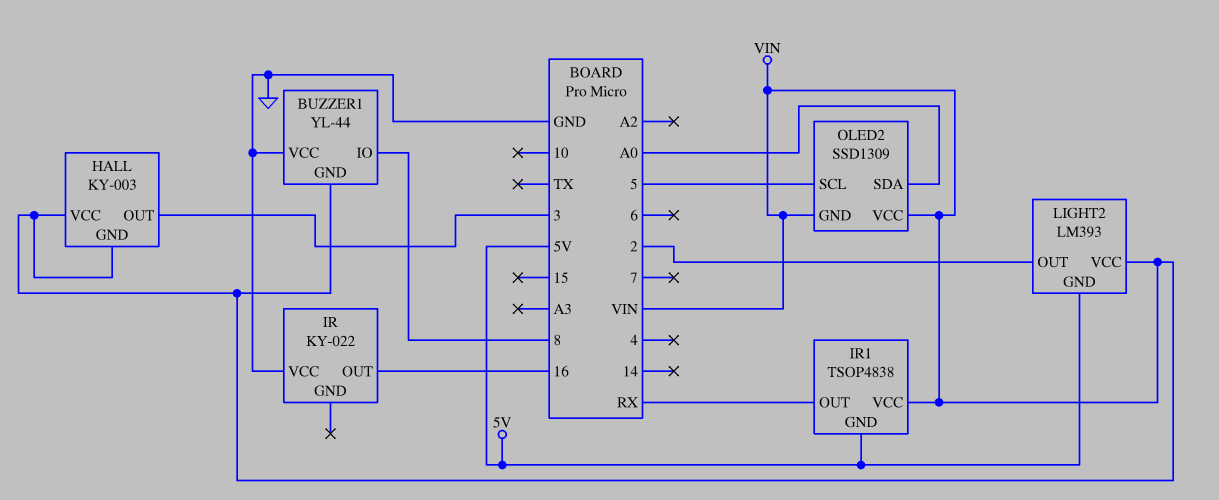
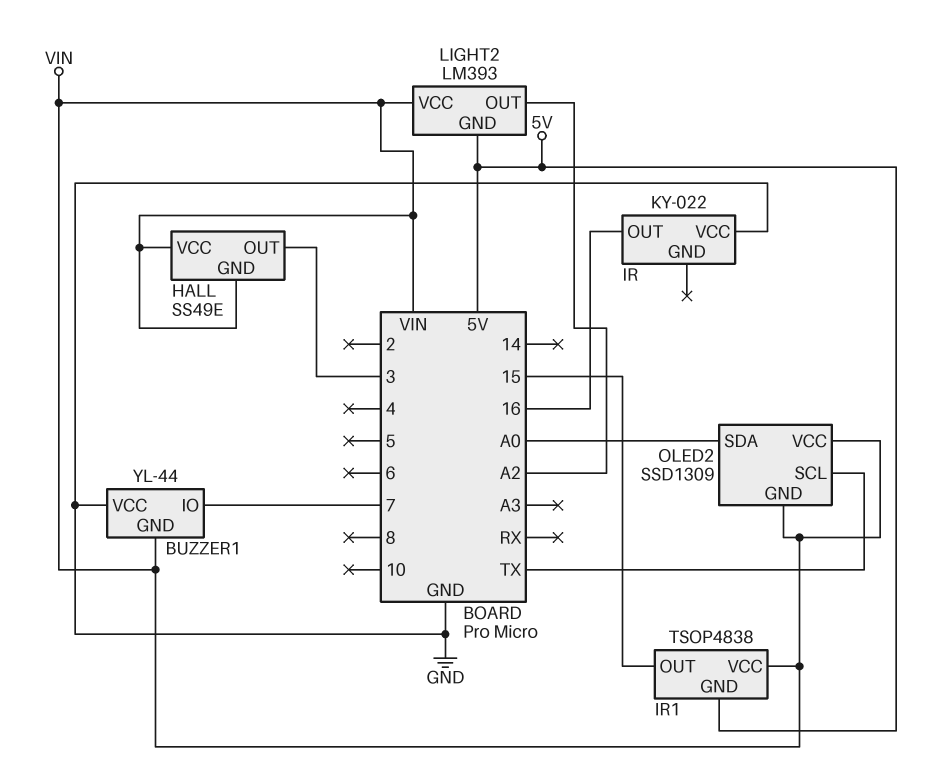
BUZZER1 pin IO: 8 -> 7
HALL: KY-003 -> SS49E
IR1 pin OUT: RX -> 15
LIGHT2 pin OUT: 2 -> A2
OLED2 pin SCL: 5 -> TX

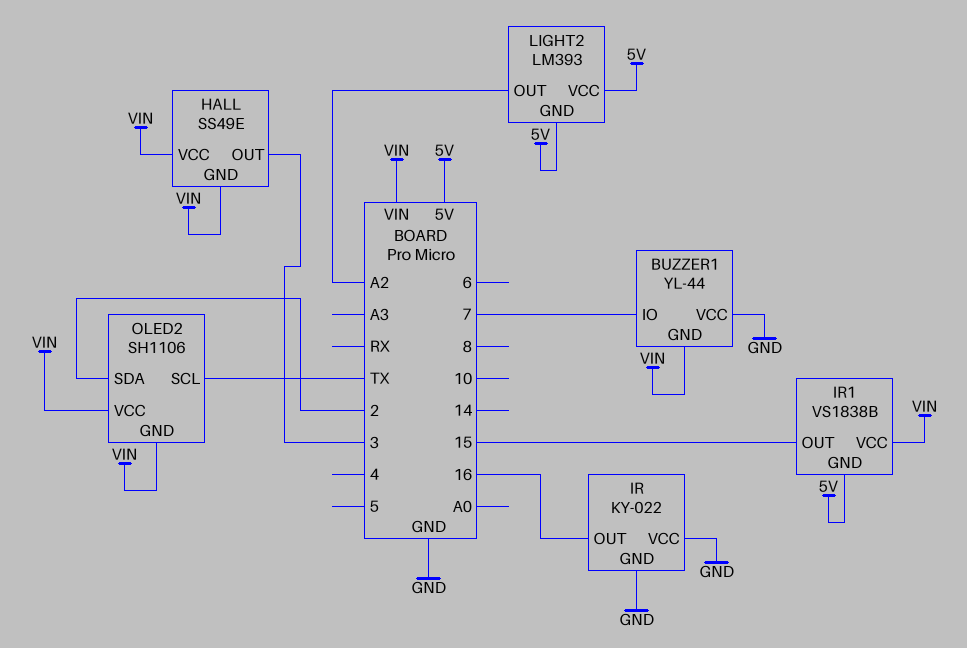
IR pin GND: none -> GND
IR1: TSOP4838 -> VS1838B
LIGHT2 pin VCC: VIN -> 5V
OLED2: SSD1309 -> SH1106
OLED2 pin SDA: A0 -> 2

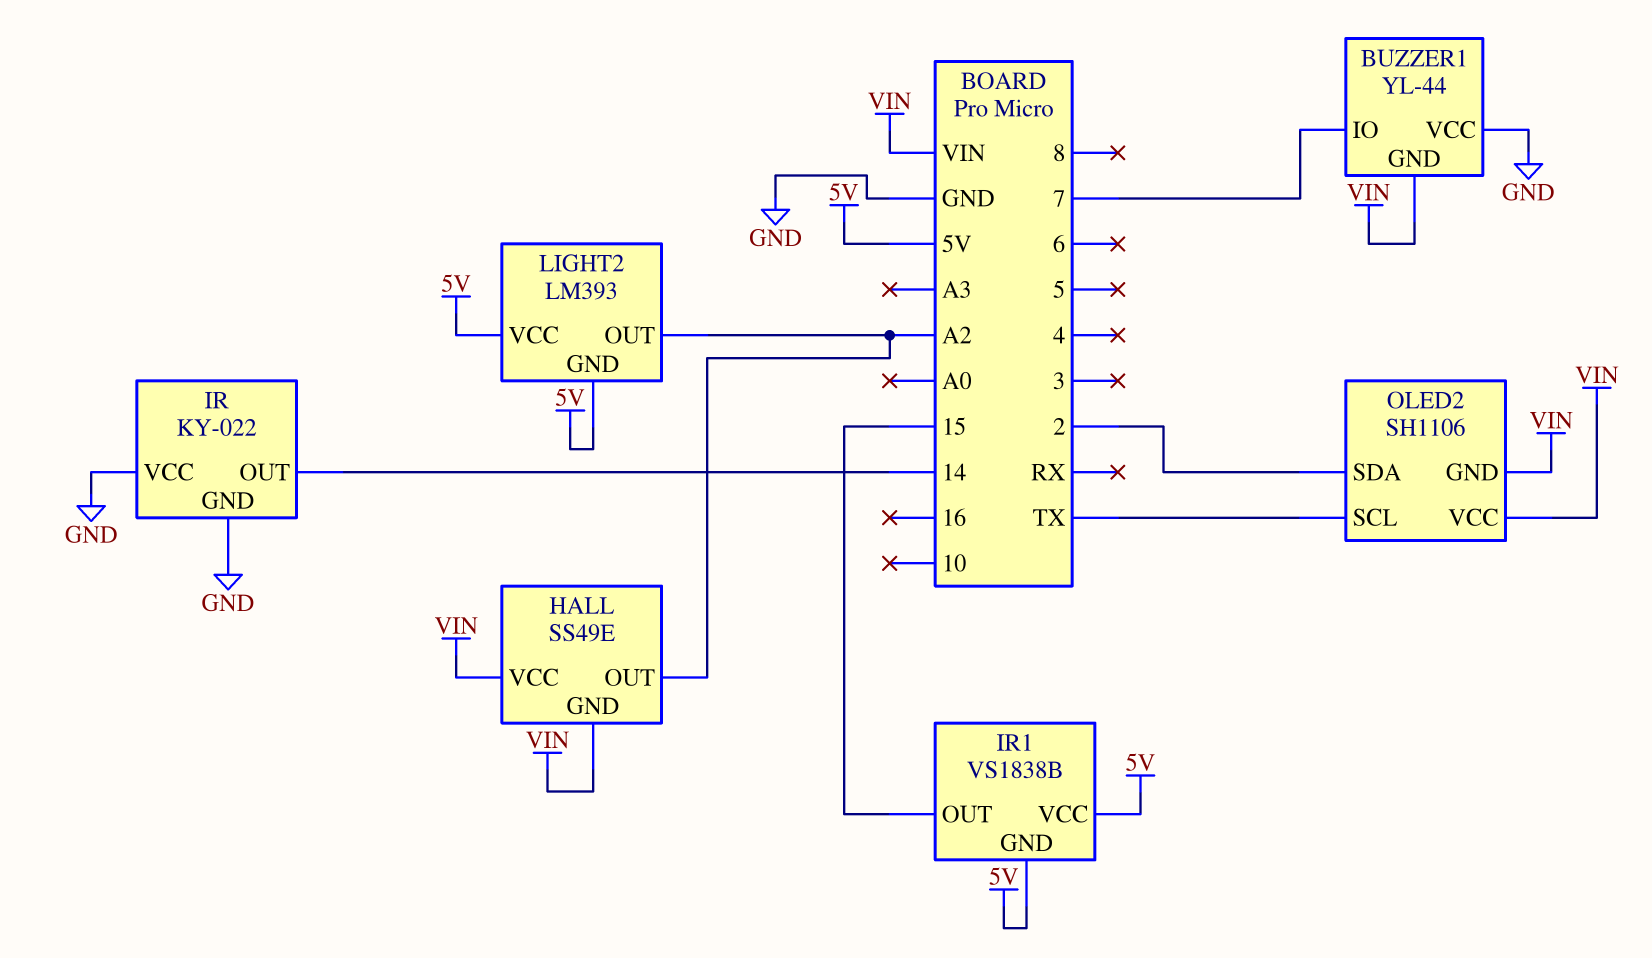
HALL pin OUT: 3 -> A2
IR pin OUT: 16 -> 14
IR1 pin VCC: VIN -> 5V

